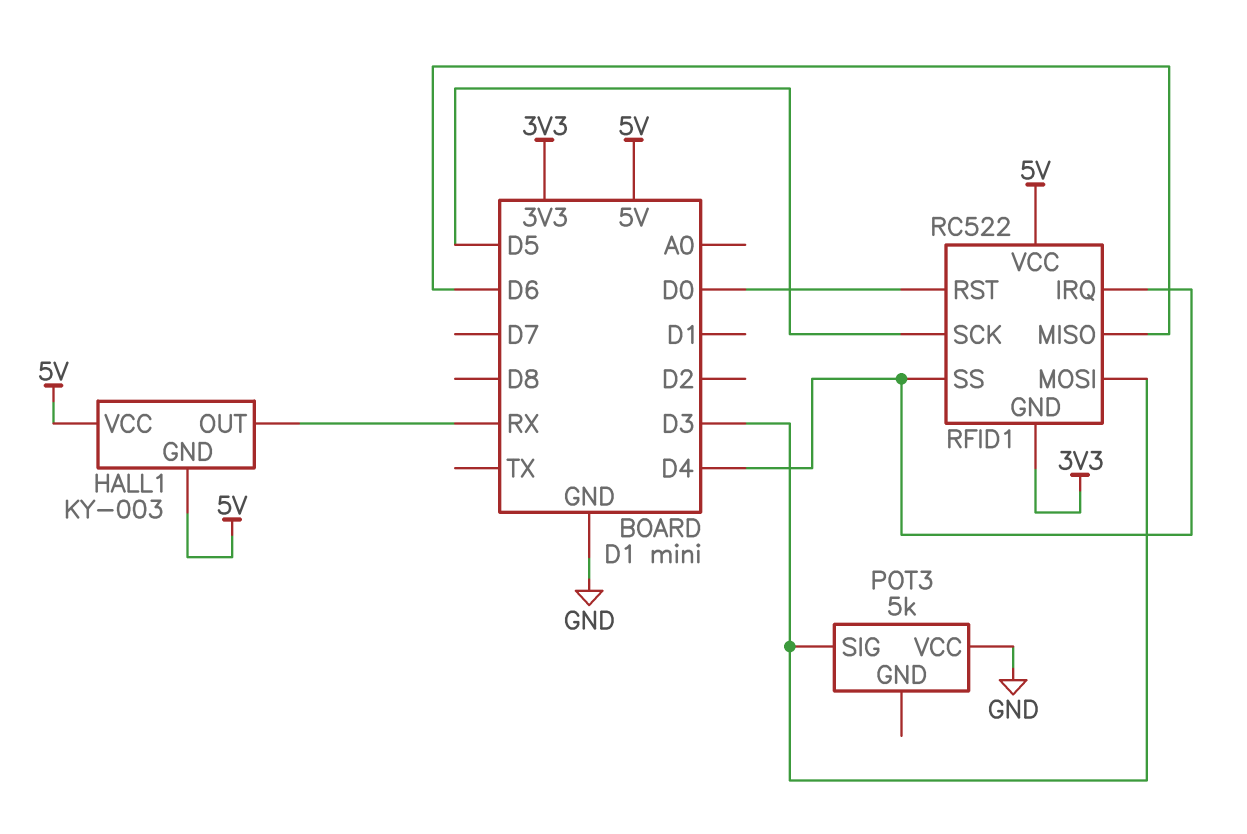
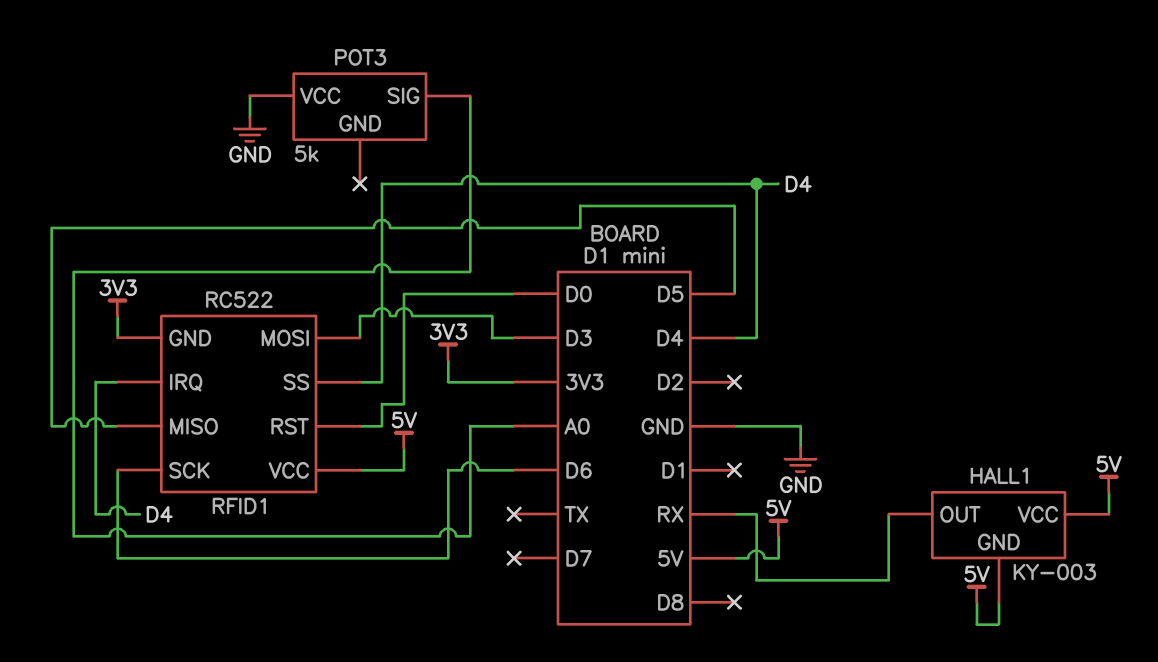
POT3 pin SIG: D3 -> A0
RFID1 pin MISO: D6 -> D5
RFID1 pin SCK: D5 -> D6

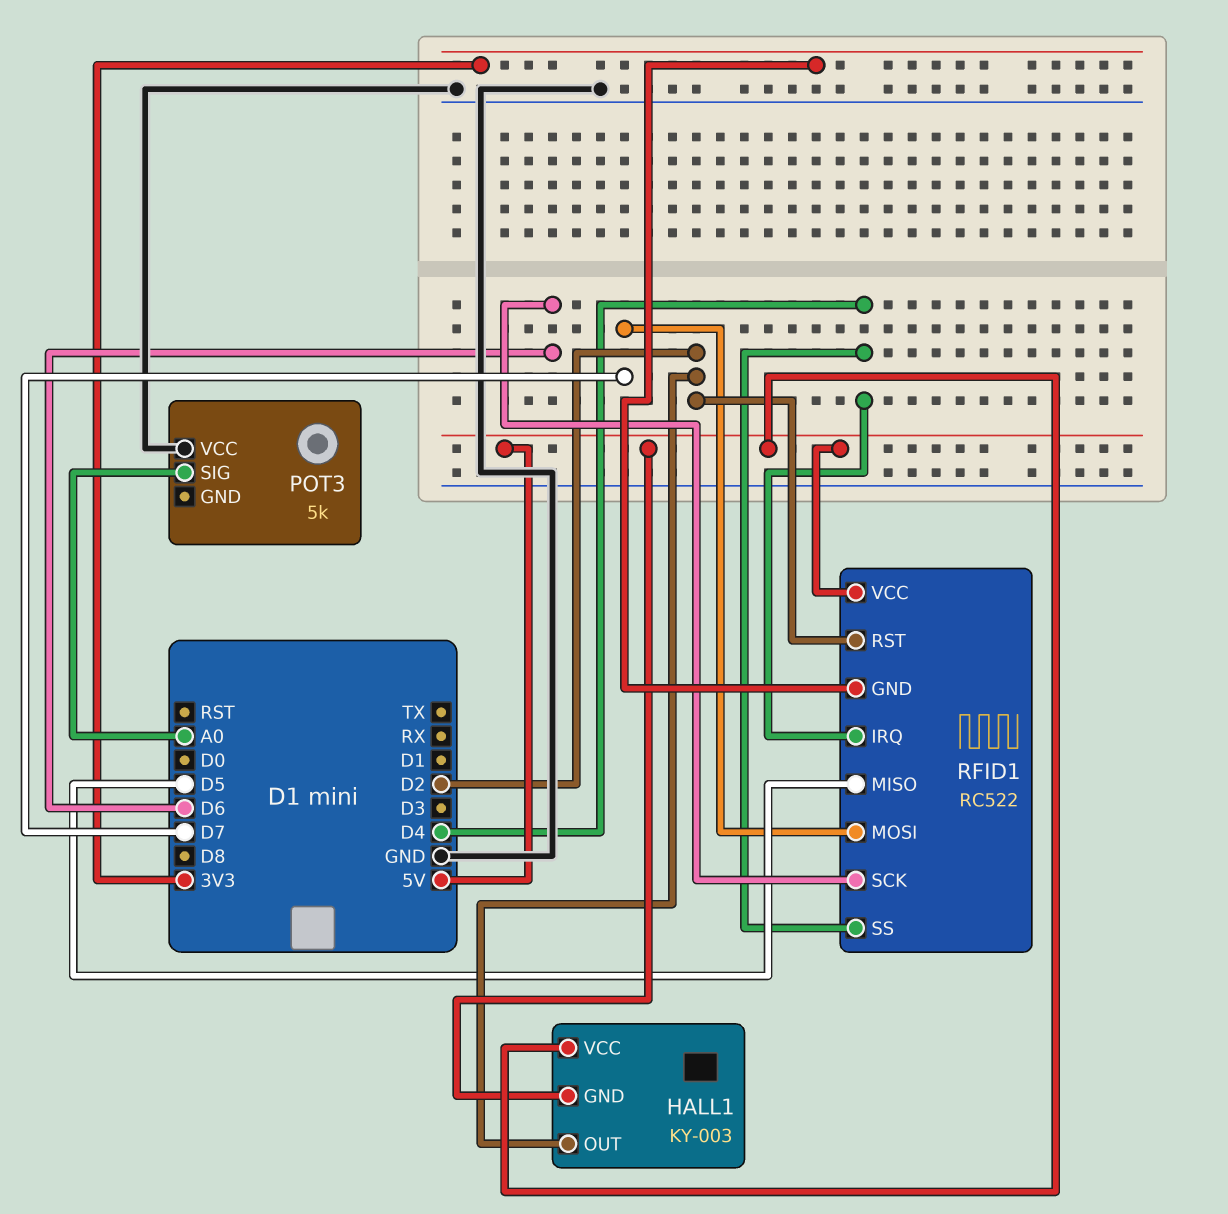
HALL1 pin OUT: RX -> D2
RFID1 pin MOSI: D3 -> D7
RFID1 pin RST: D0 -> D2

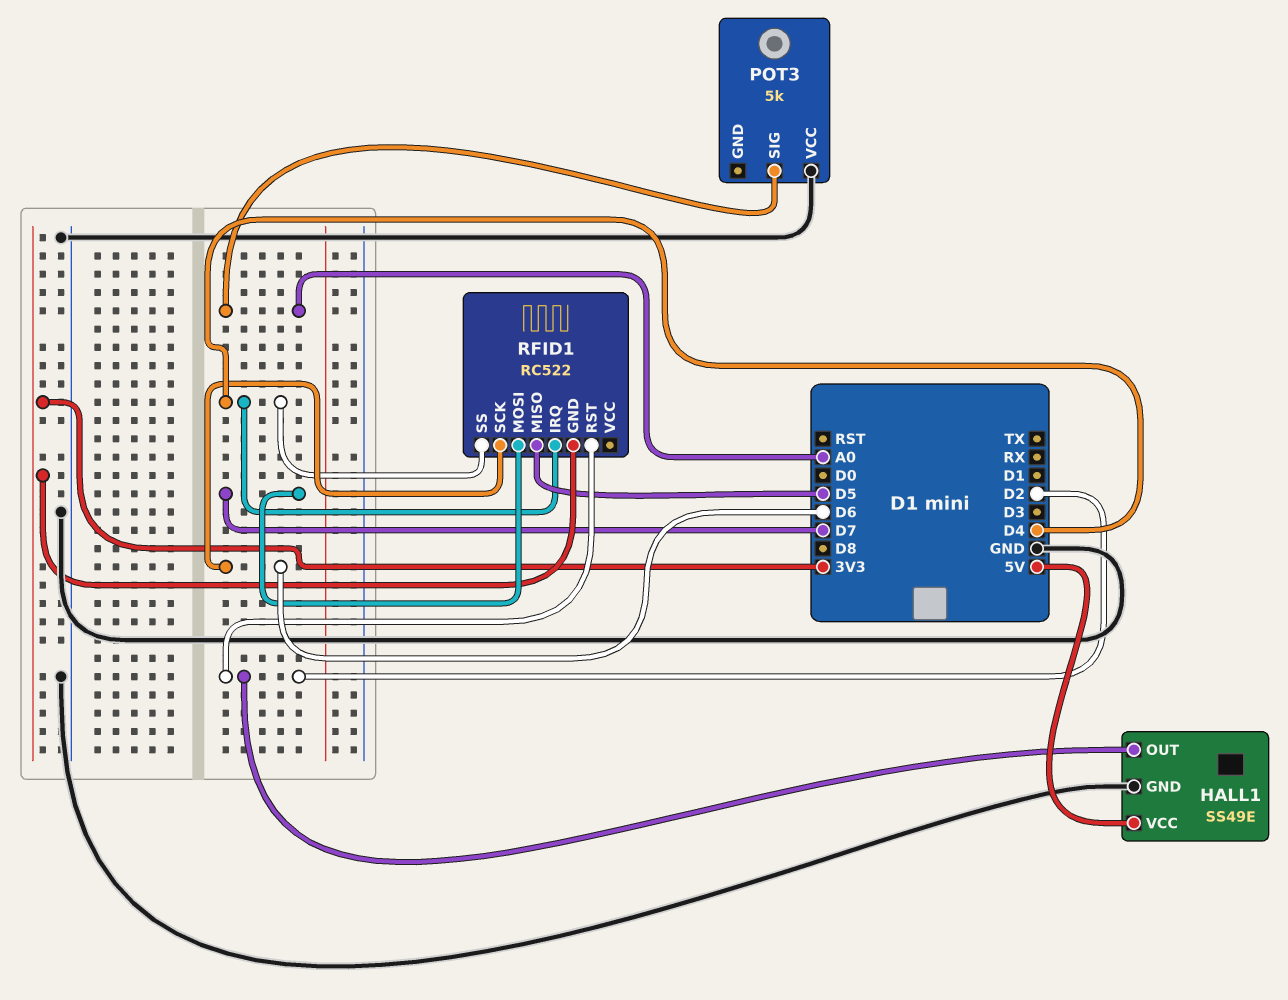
HALL1: KY-003 -> SS49E
HALL1 pin GND: 5V -> GND
RFID1 pin VCC: 5V -> none

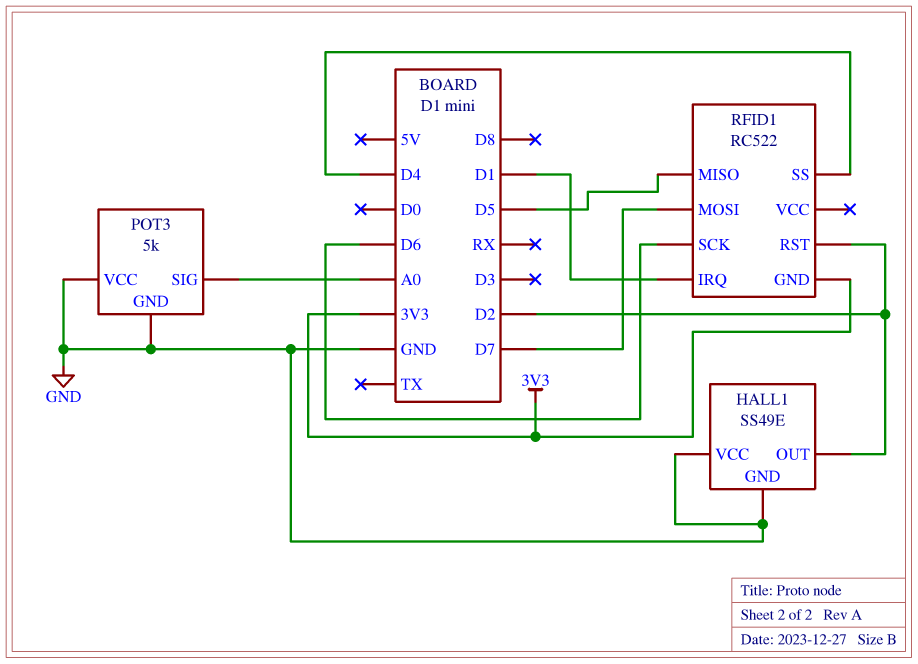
HALL1 pin VCC: 5V -> GND
POT3 pin GND: none -> GND
RFID1 pin IRQ: D4 -> D1

